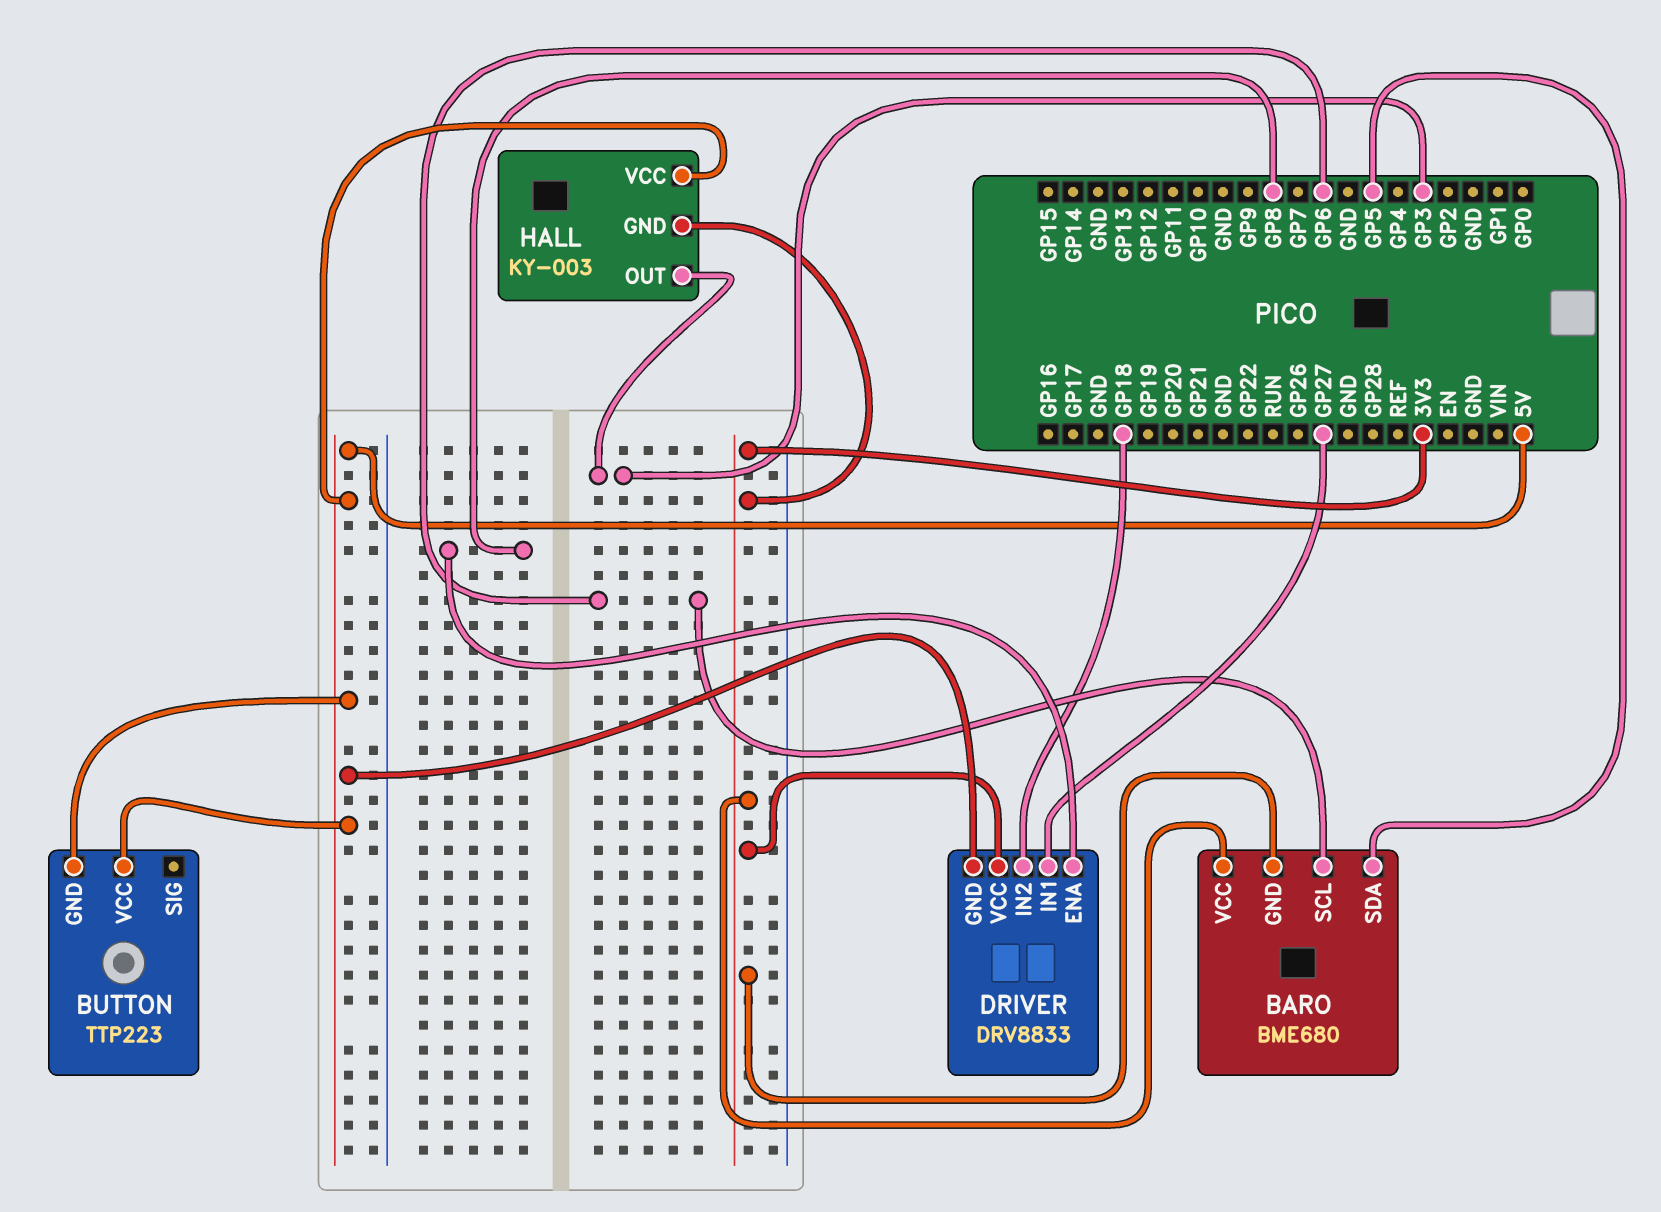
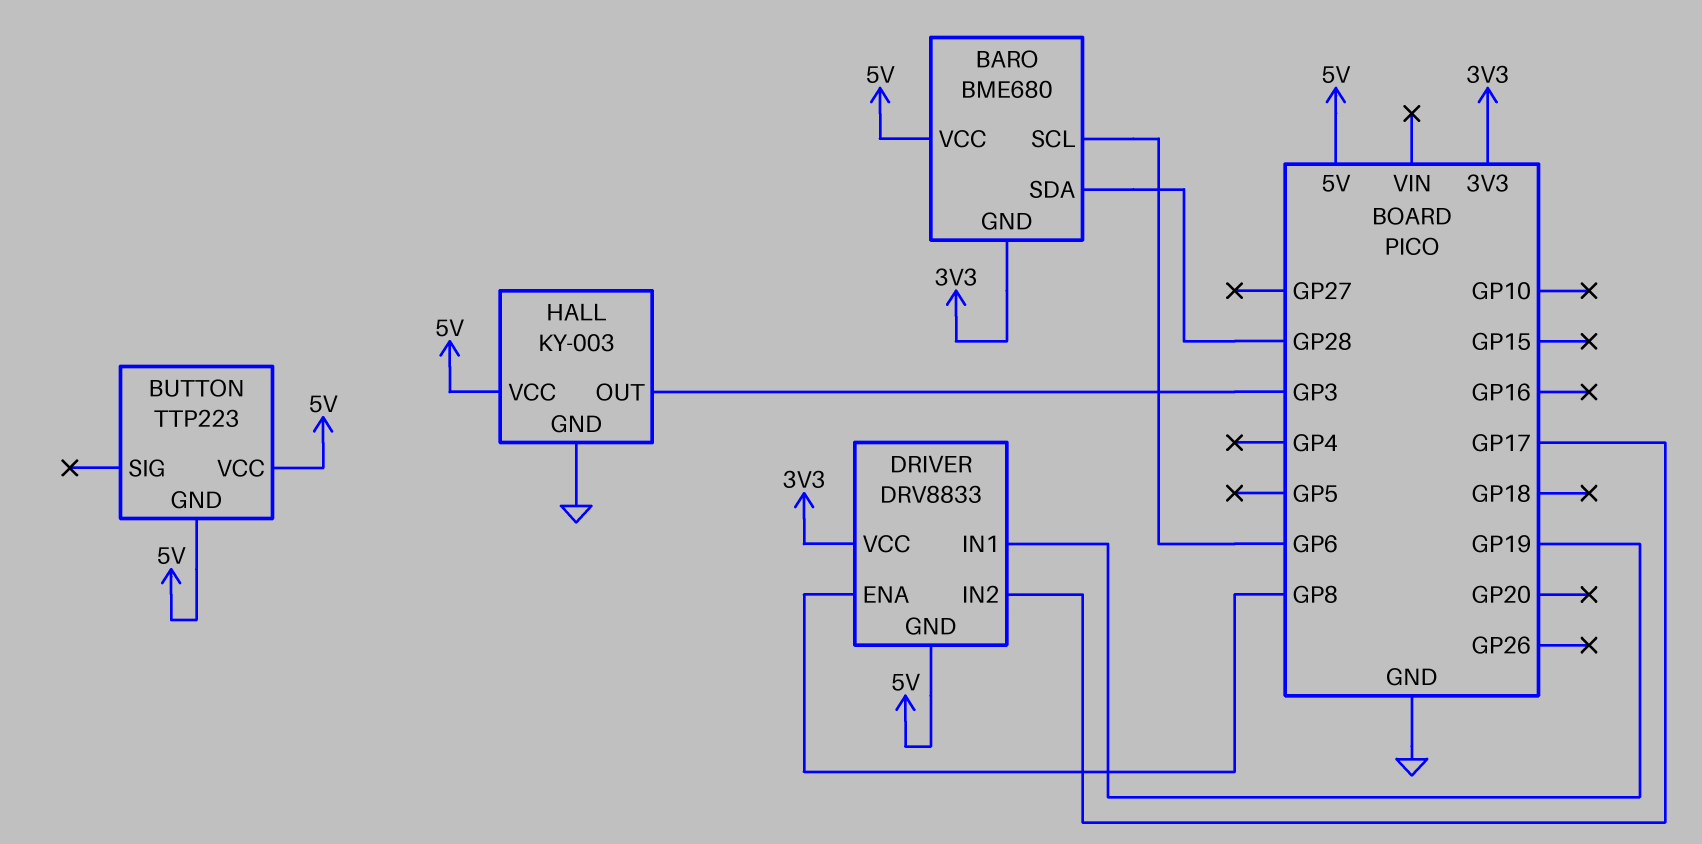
BARO pin SDA: GP5 -> GP28
BARO pin VCC: 3V3 -> 5V
DRIVER pin IN1: GP27 -> GP19
DRIVER pin IN2: GP18 -> GP17
HALL pin GND: 3V3 -> GND

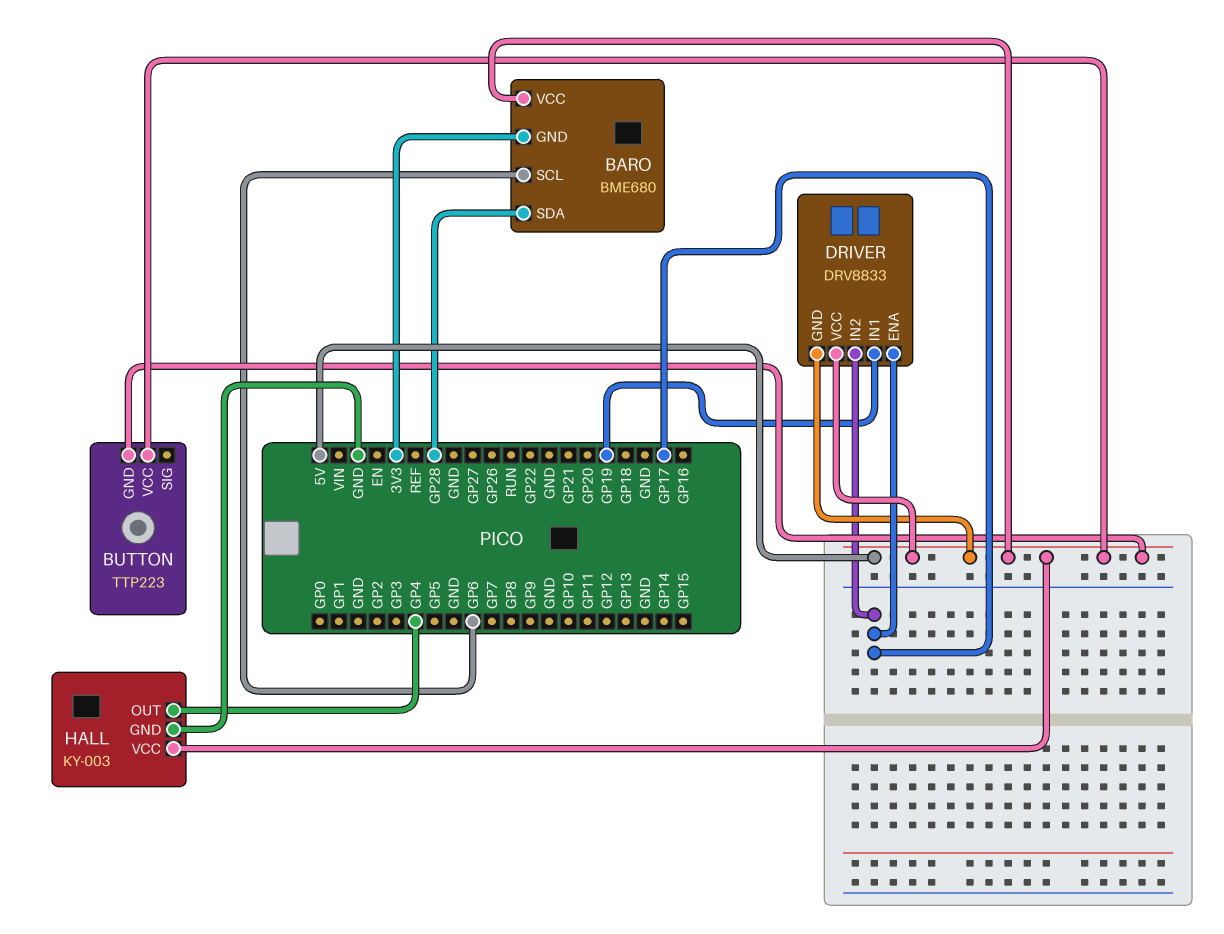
DRIVER pin ENA: GP8 -> GP17
DRIVER pin VCC: 3V3 -> 5V
HALL pin OUT: GP3 -> GP4

